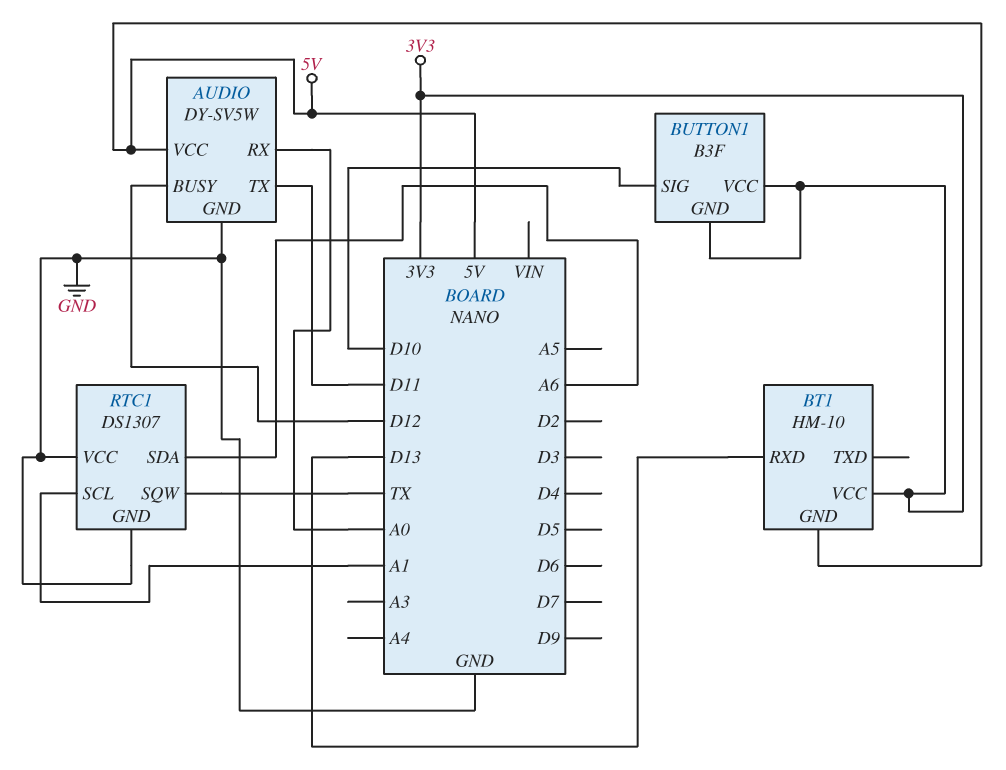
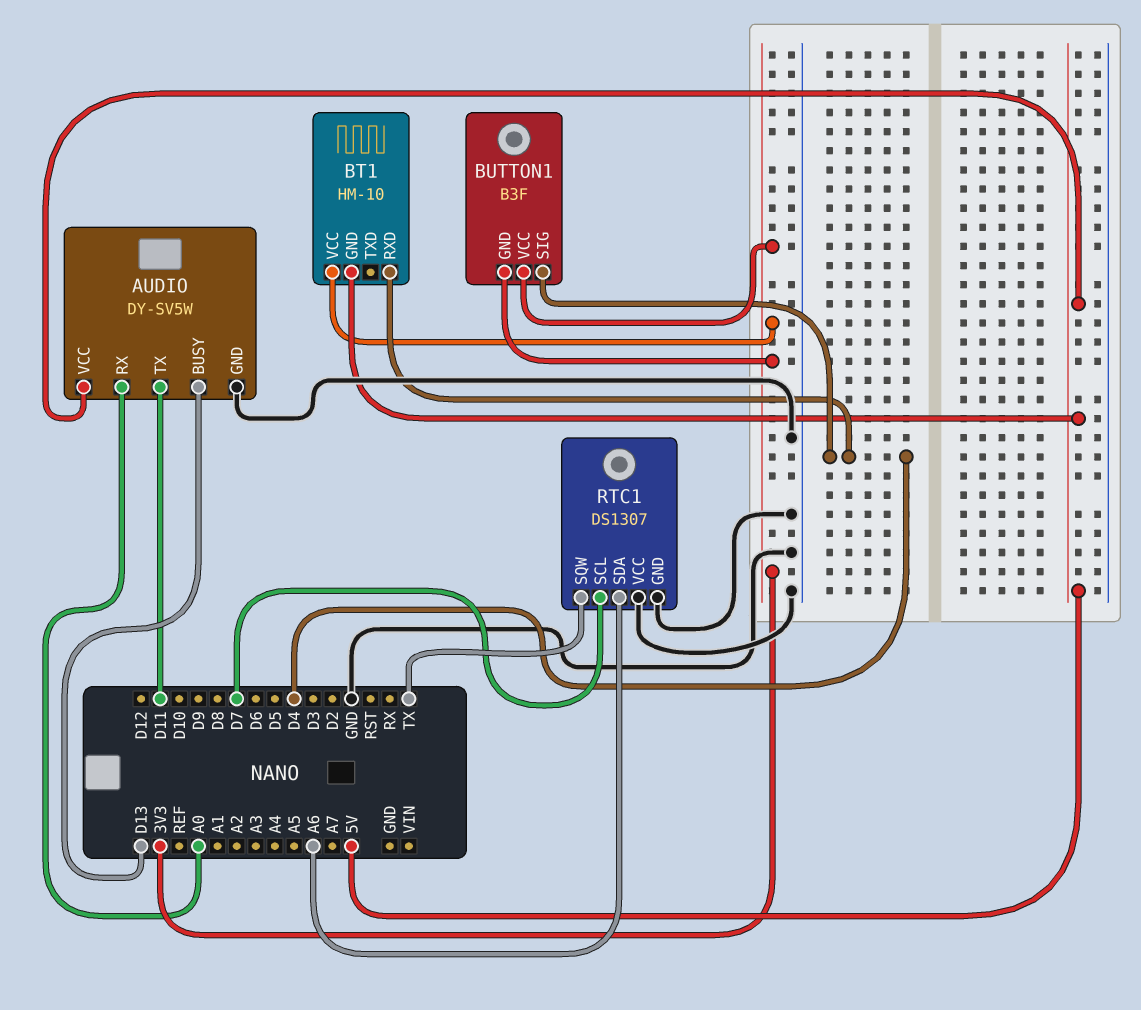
AUDIO pin BUSY: D12 -> D13
BT1 pin RXD: D13 -> D4
BUTTON1 pin SIG: D10 -> D4
RTC1 pin SCL: A1 -> D7

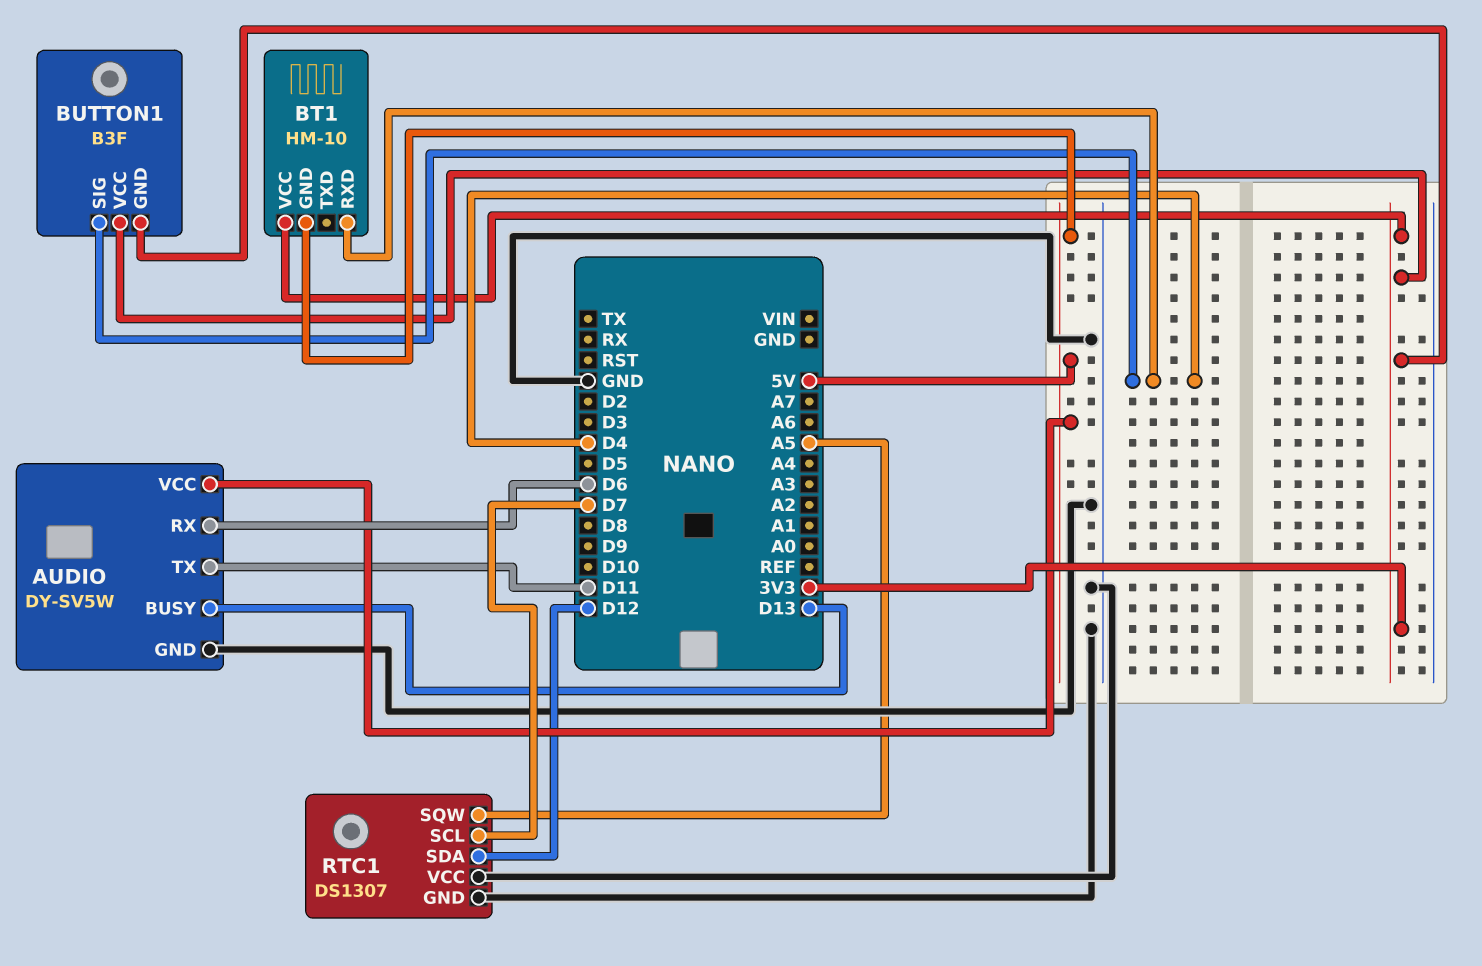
AUDIO pin RX: A0 -> D6
RTC1 pin SDA: A6 -> D12
RTC1 pin SQW: TX -> A5

